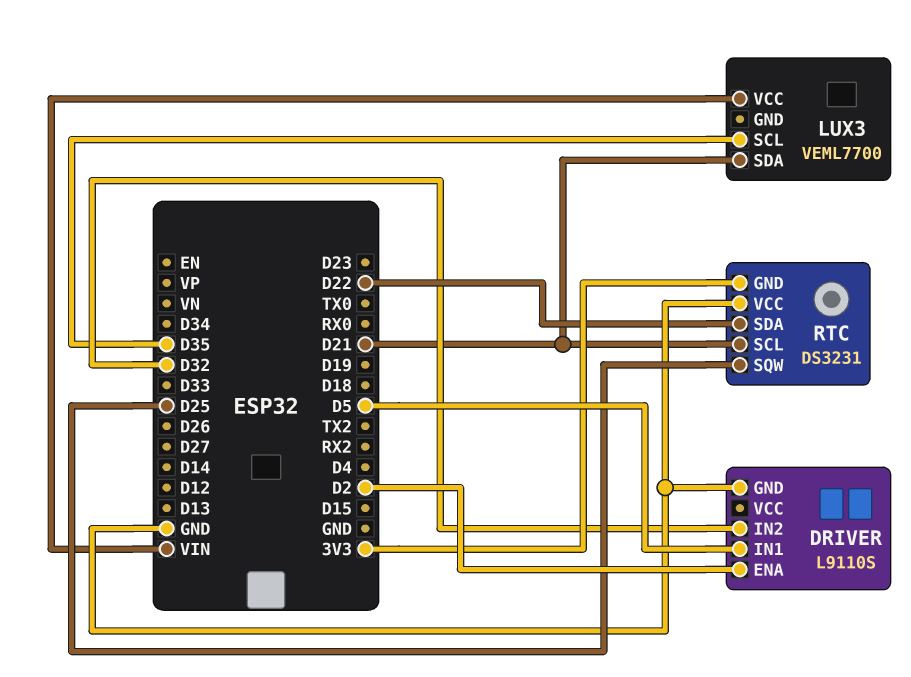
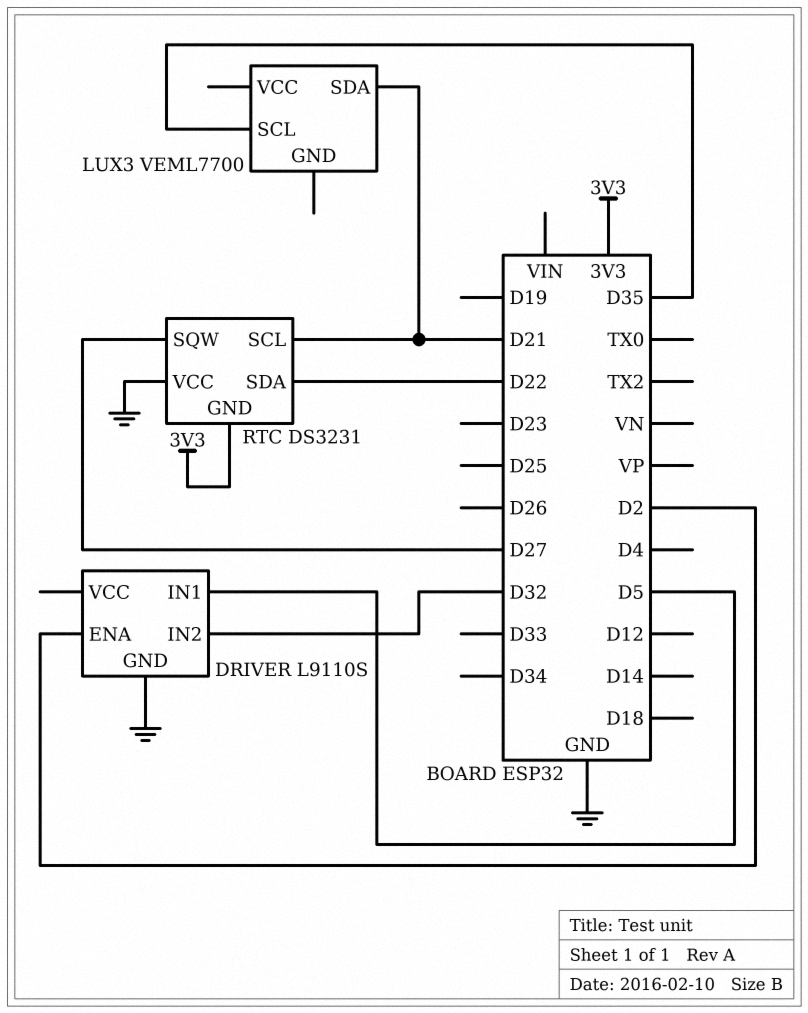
LUX3 pin VCC: VIN -> none
RTC pin SQW: D25 -> D27

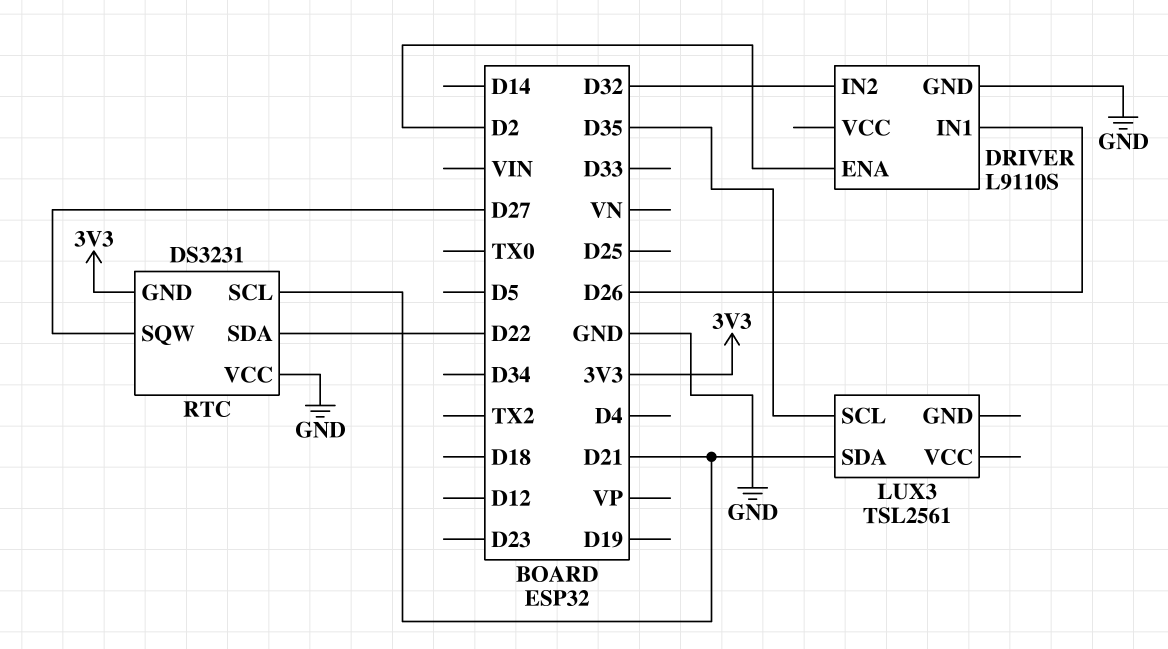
DRIVER pin IN1: D5 -> D26
LUX3: VEML7700 -> TSL2561

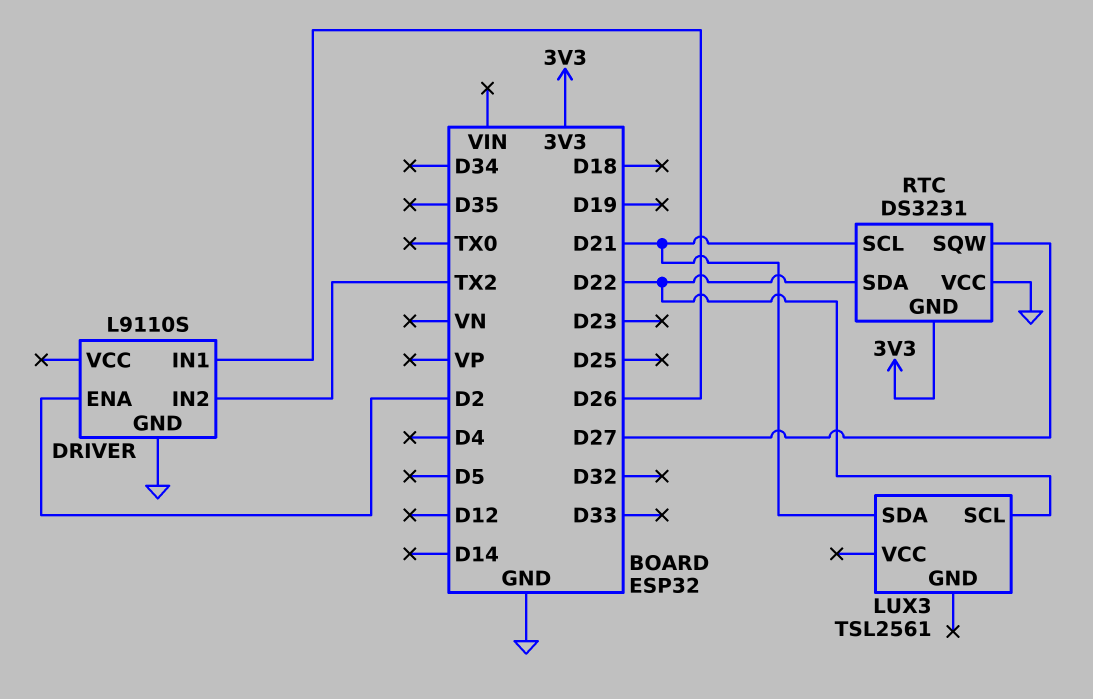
DRIVER pin IN2: D32 -> TX2
LUX3 pin SCL: D35 -> D22

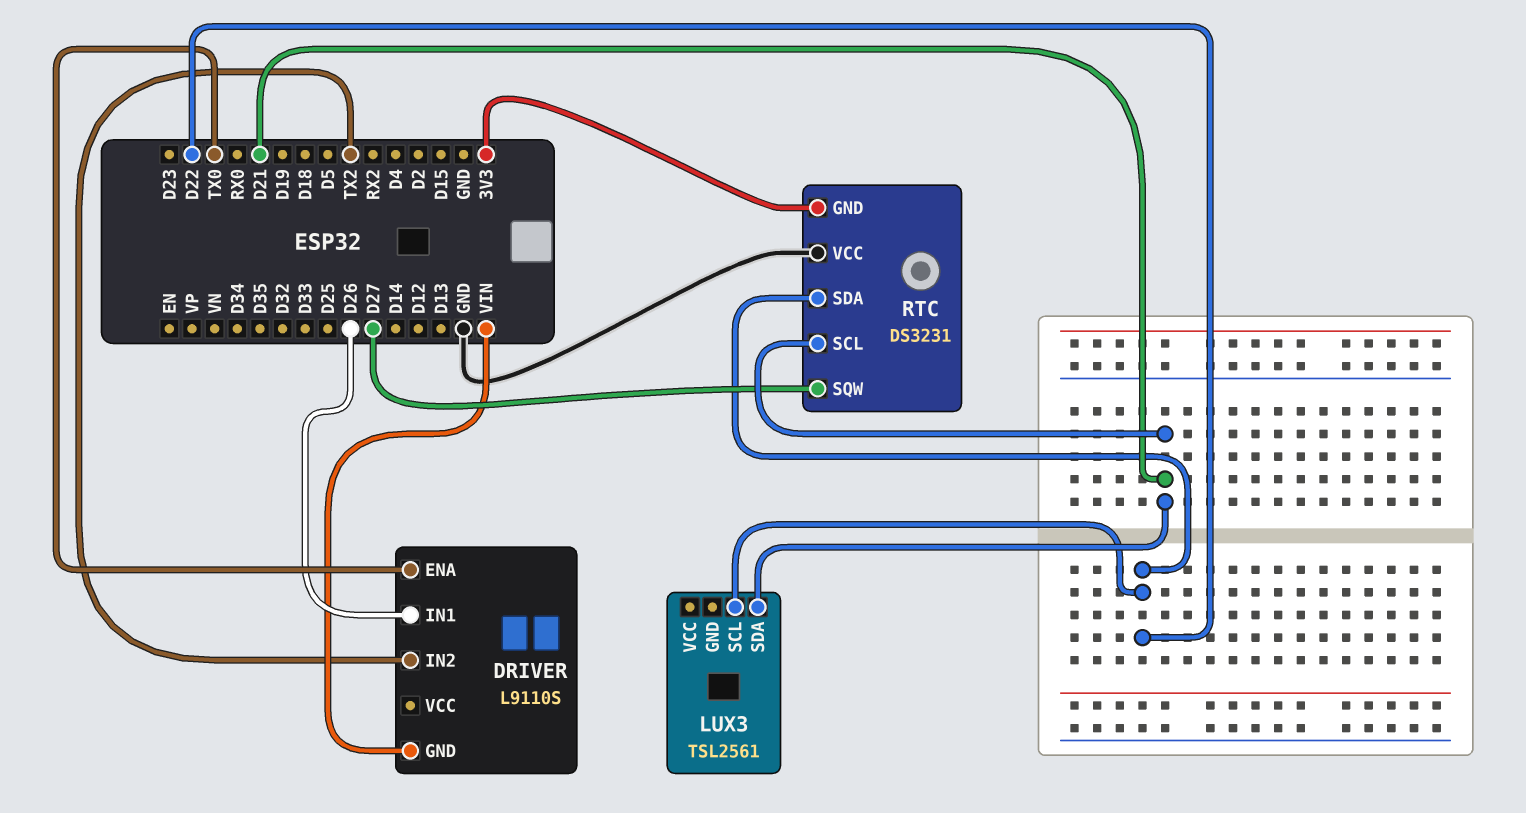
DRIVER pin ENA: D2 -> TX0
DRIVER pin GND: GND -> VIN

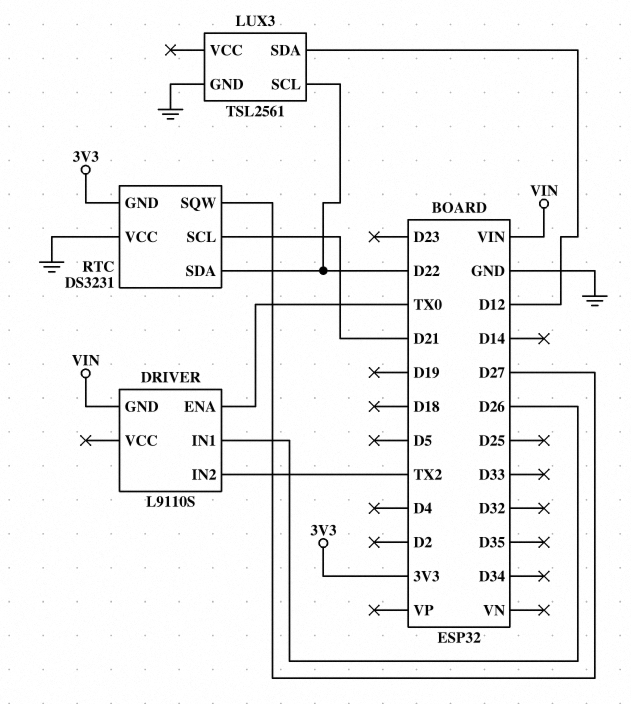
LUX3 pin GND: none -> GND
LUX3 pin SDA: D21 -> D12

